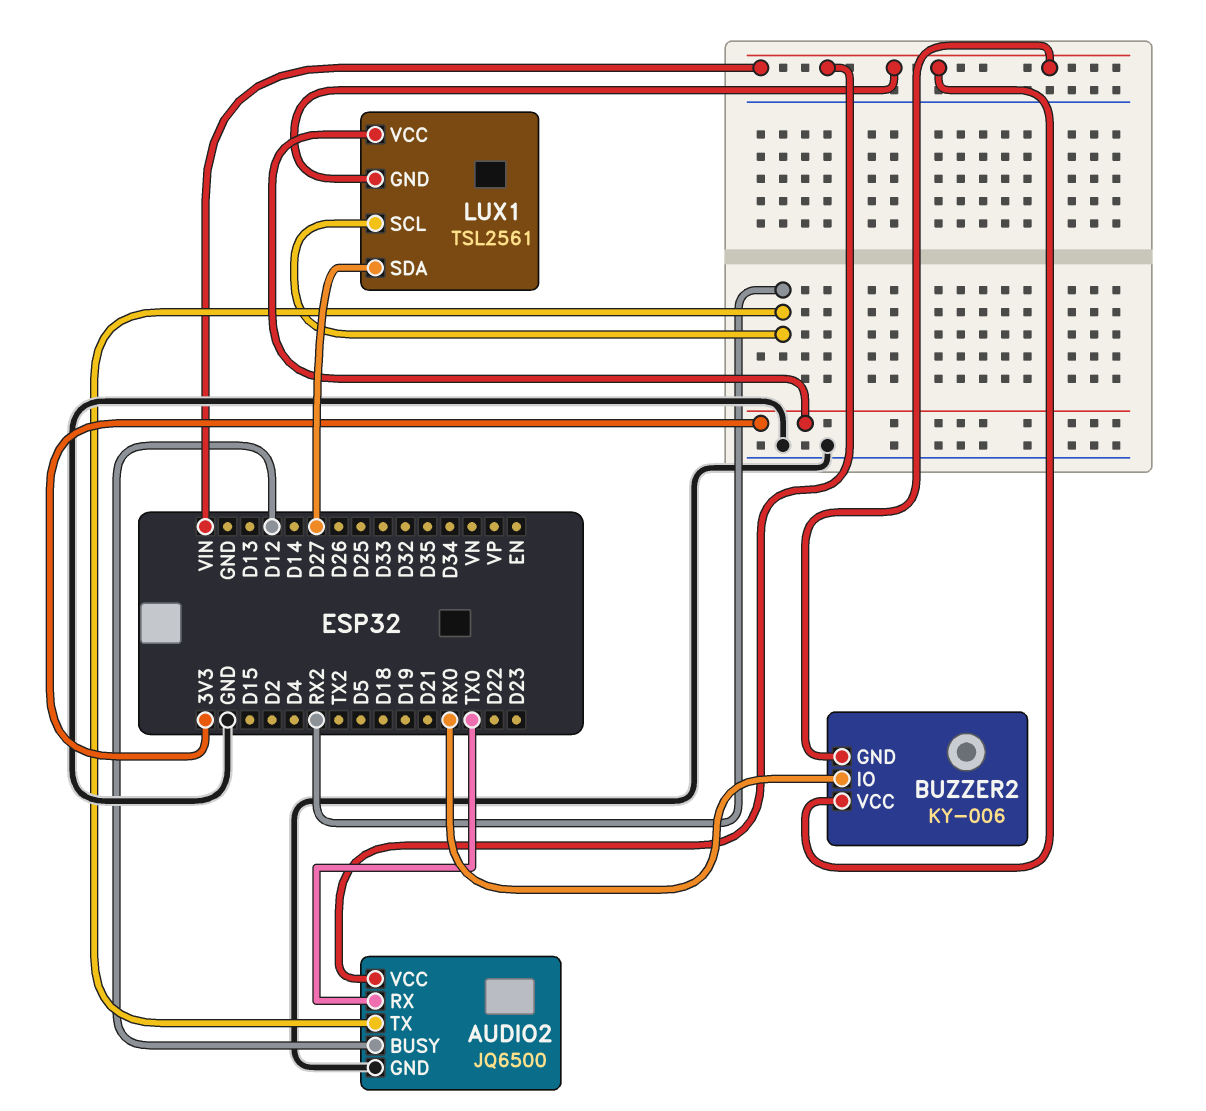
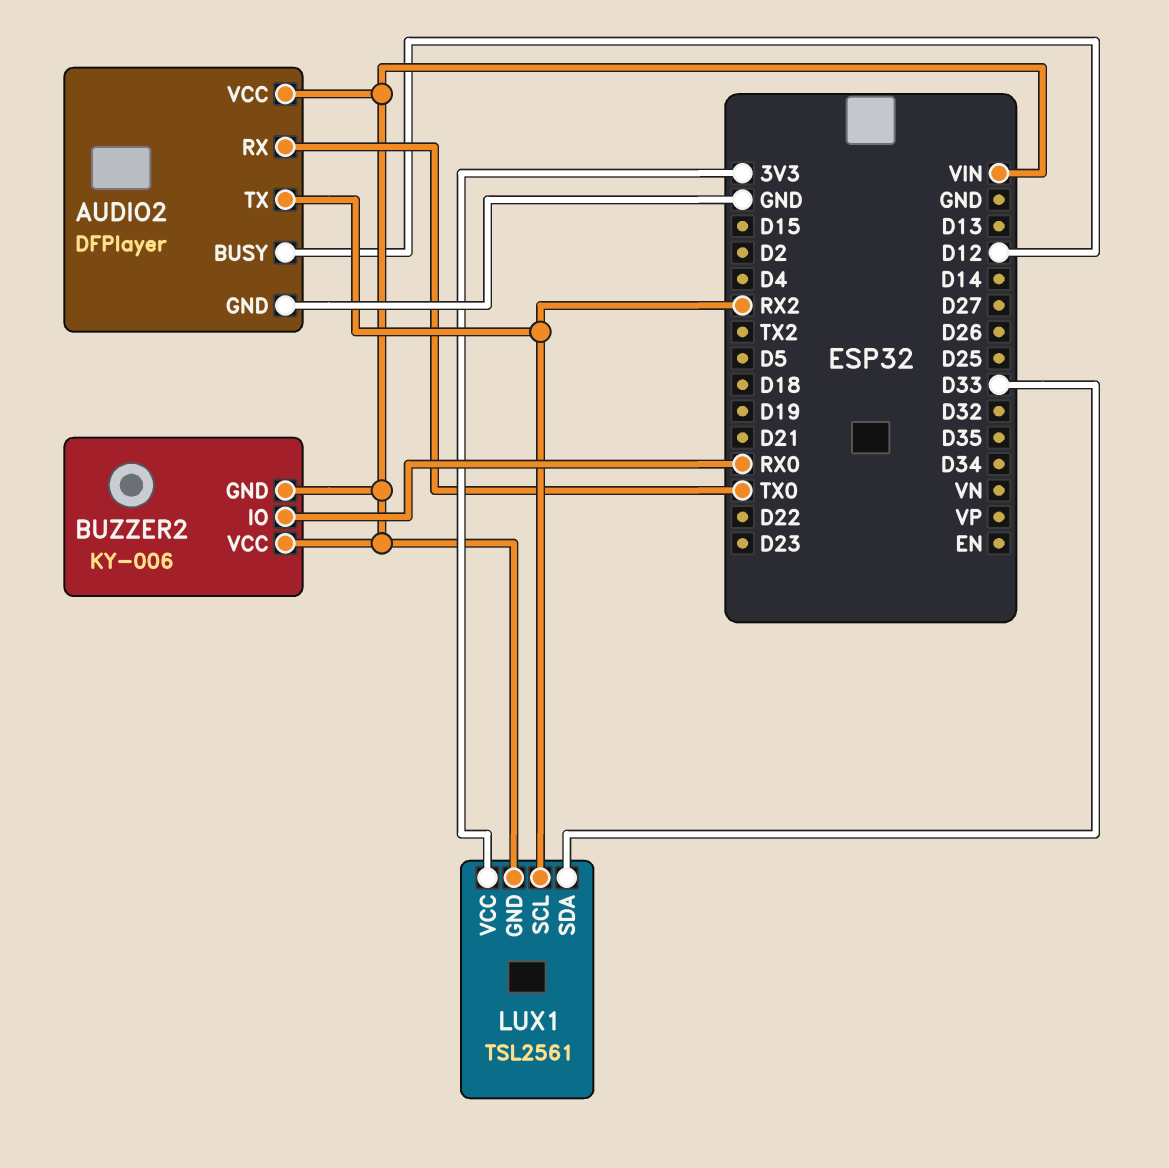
AUDIO2: JQ6500 -> DFPlayer
LUX1 pin SDA: D27 -> D33

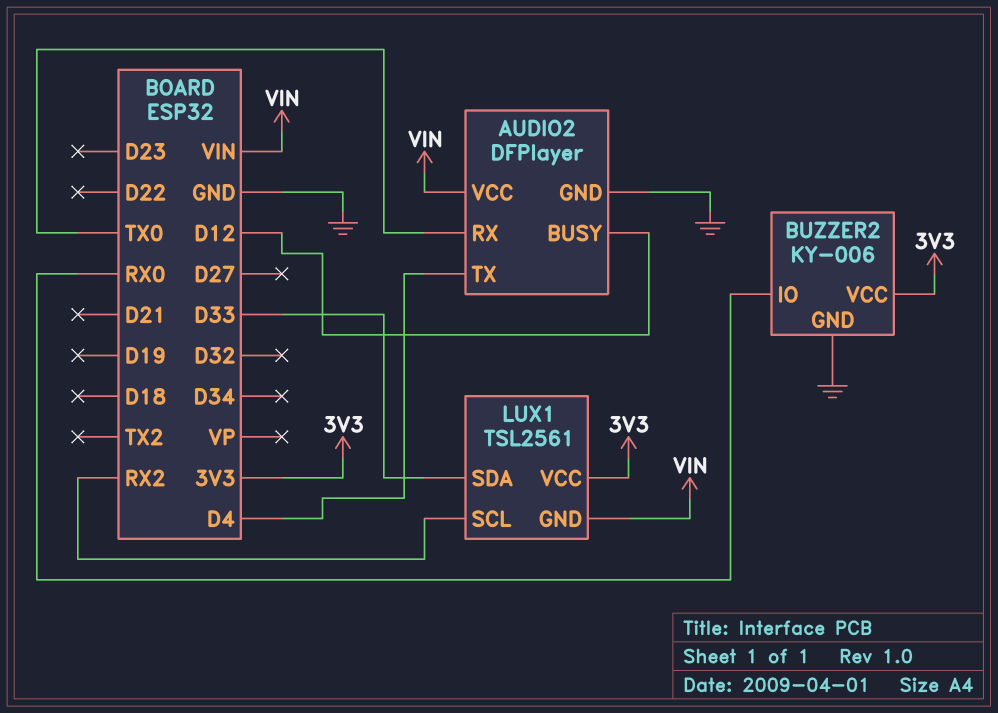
AUDIO2 pin TX: RX2 -> D4
BUZZER2 pin GND: VIN -> GND
BUZZER2 pin VCC: VIN -> 3V3

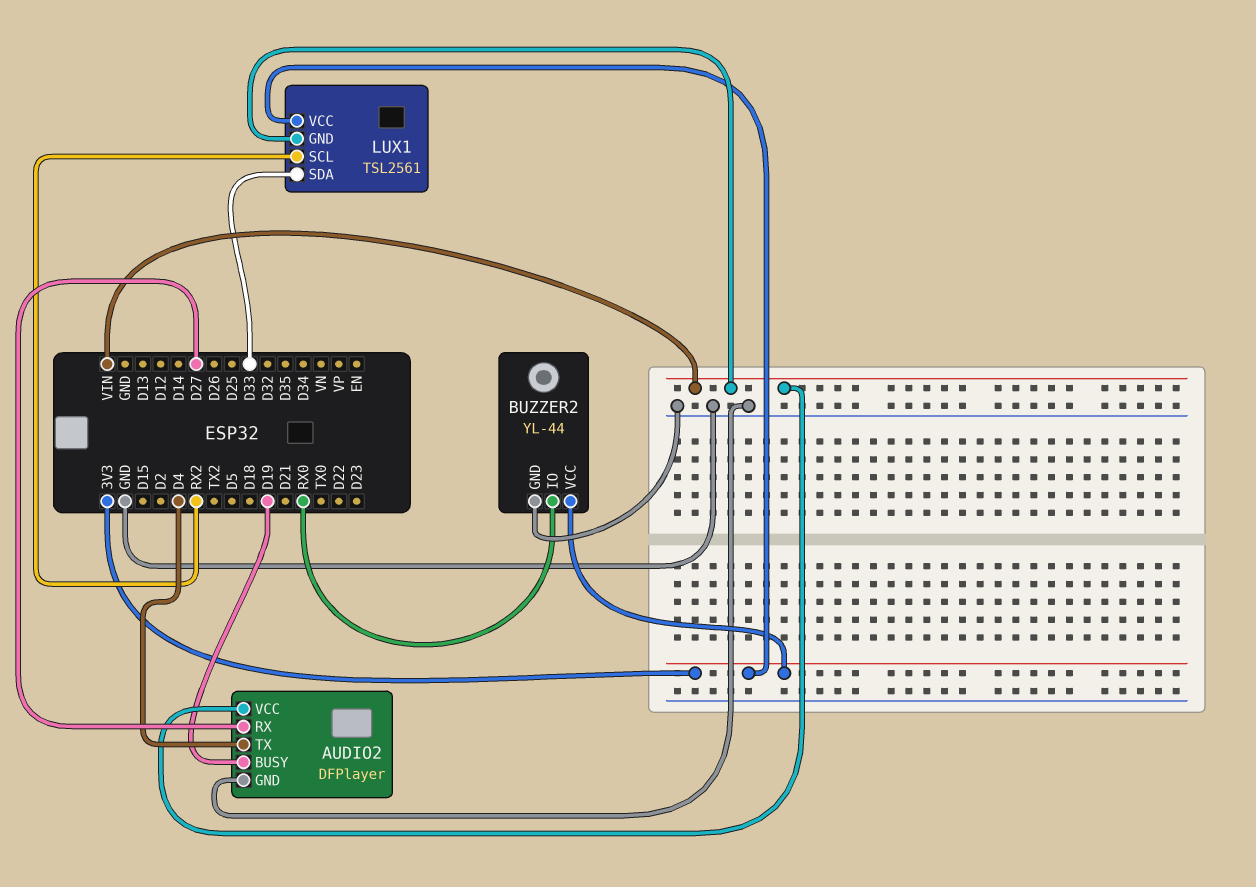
AUDIO2 pin BUSY: D12 -> D19
AUDIO2 pin RX: TX0 -> D27
BUZZER2: KY-006 -> YL-44

